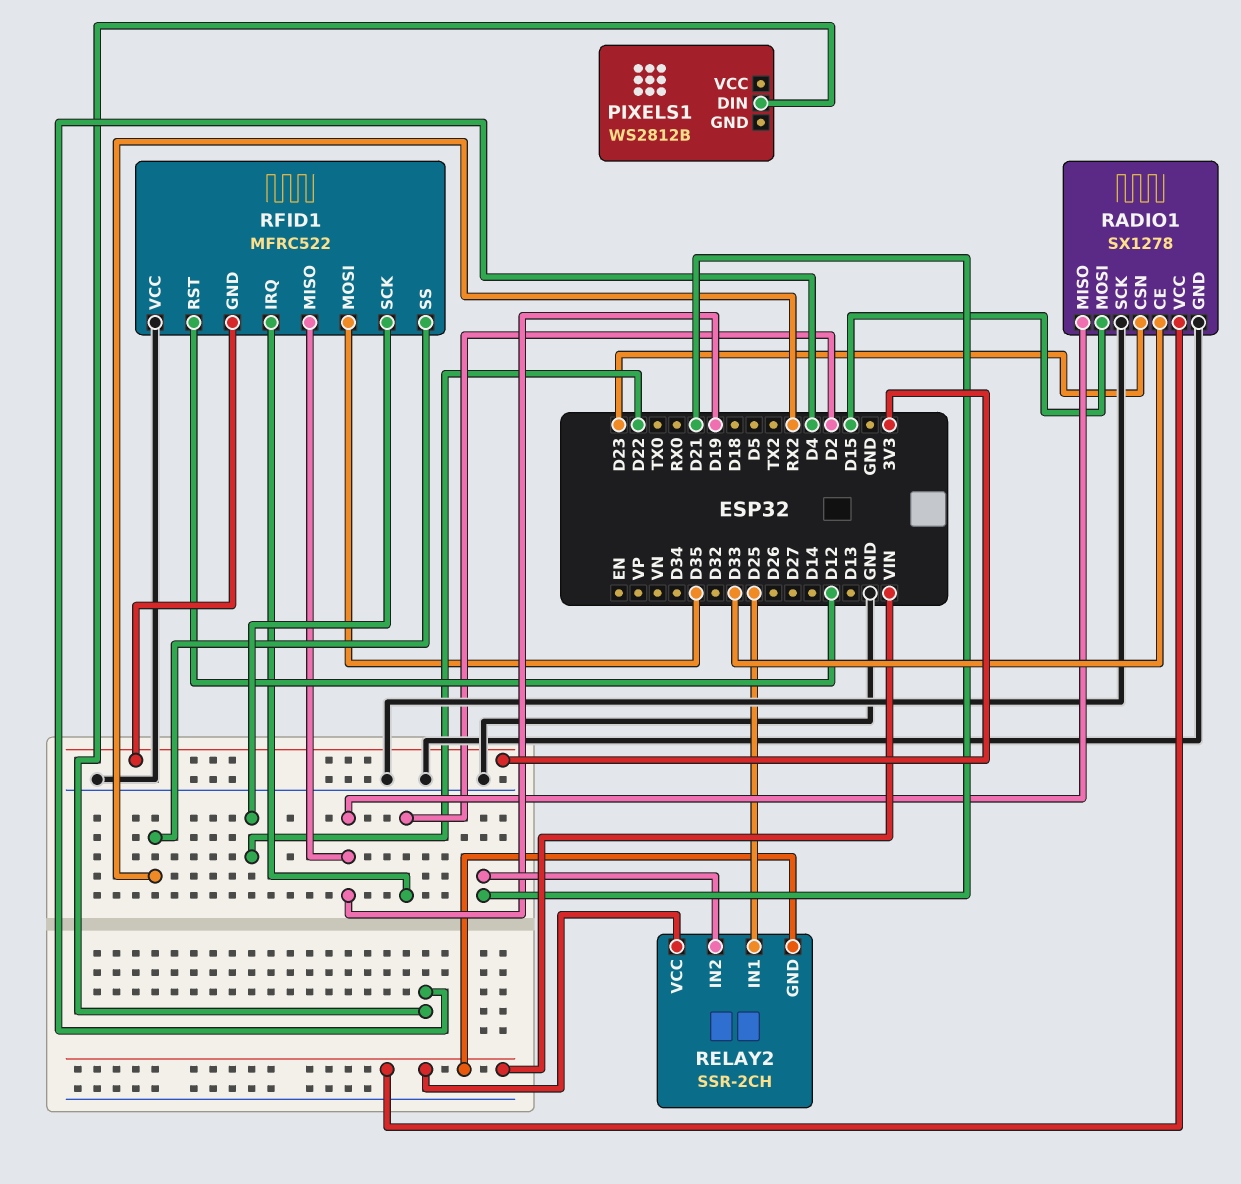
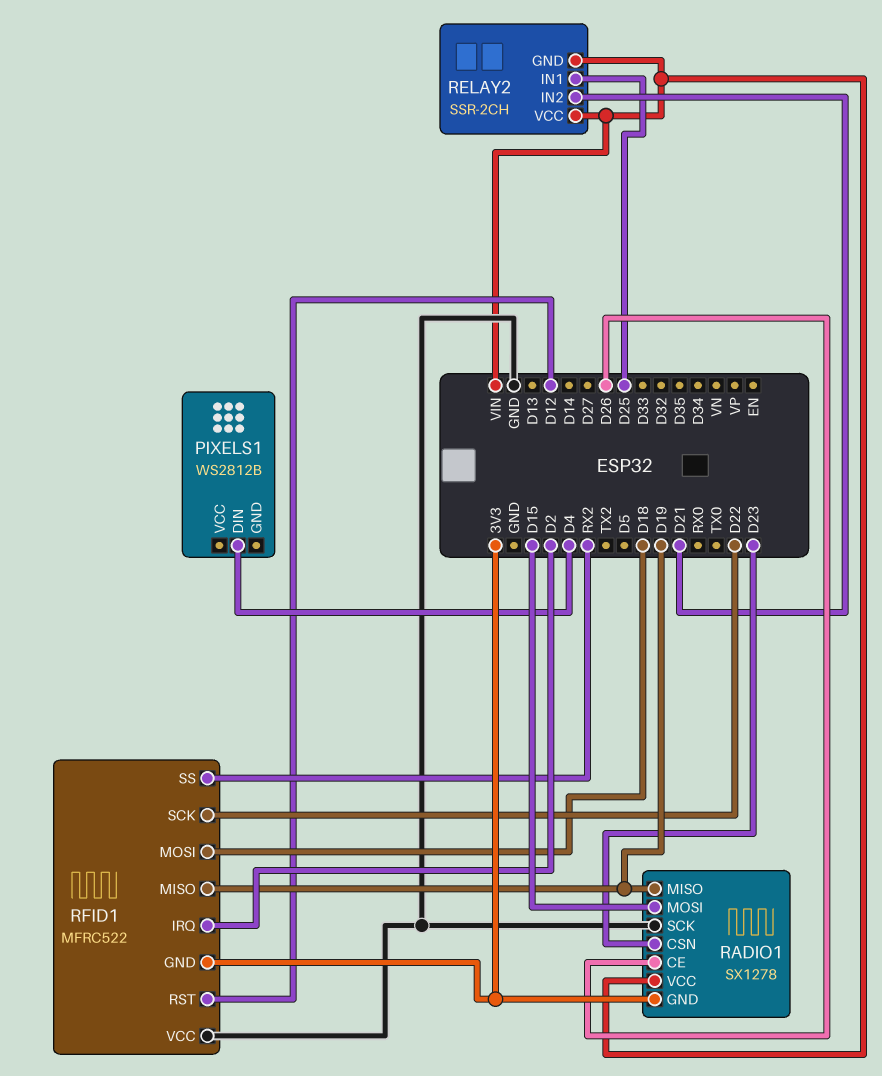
RADIO1 pin CE: D33 -> D26
RADIO1 pin GND: GND -> 3V3
RFID1 pin MOSI: D35 -> D18

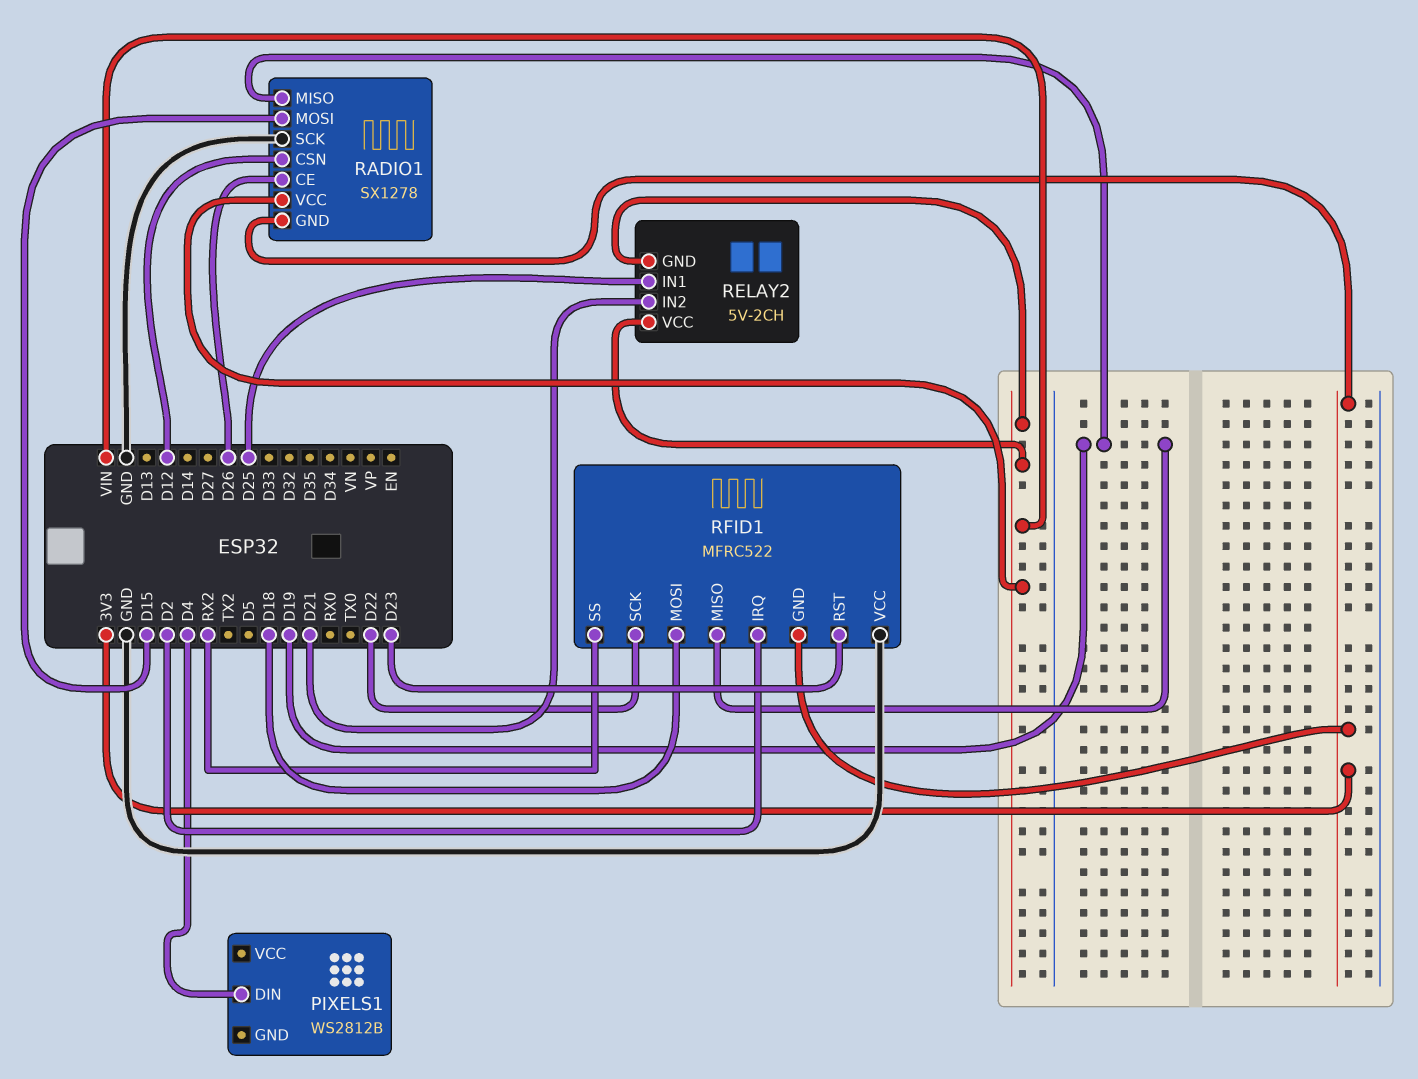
RADIO1 pin CSN: D23 -> D12
RELAY2: SSR-2CH -> 5V-2CH
RFID1 pin RST: D12 -> D23

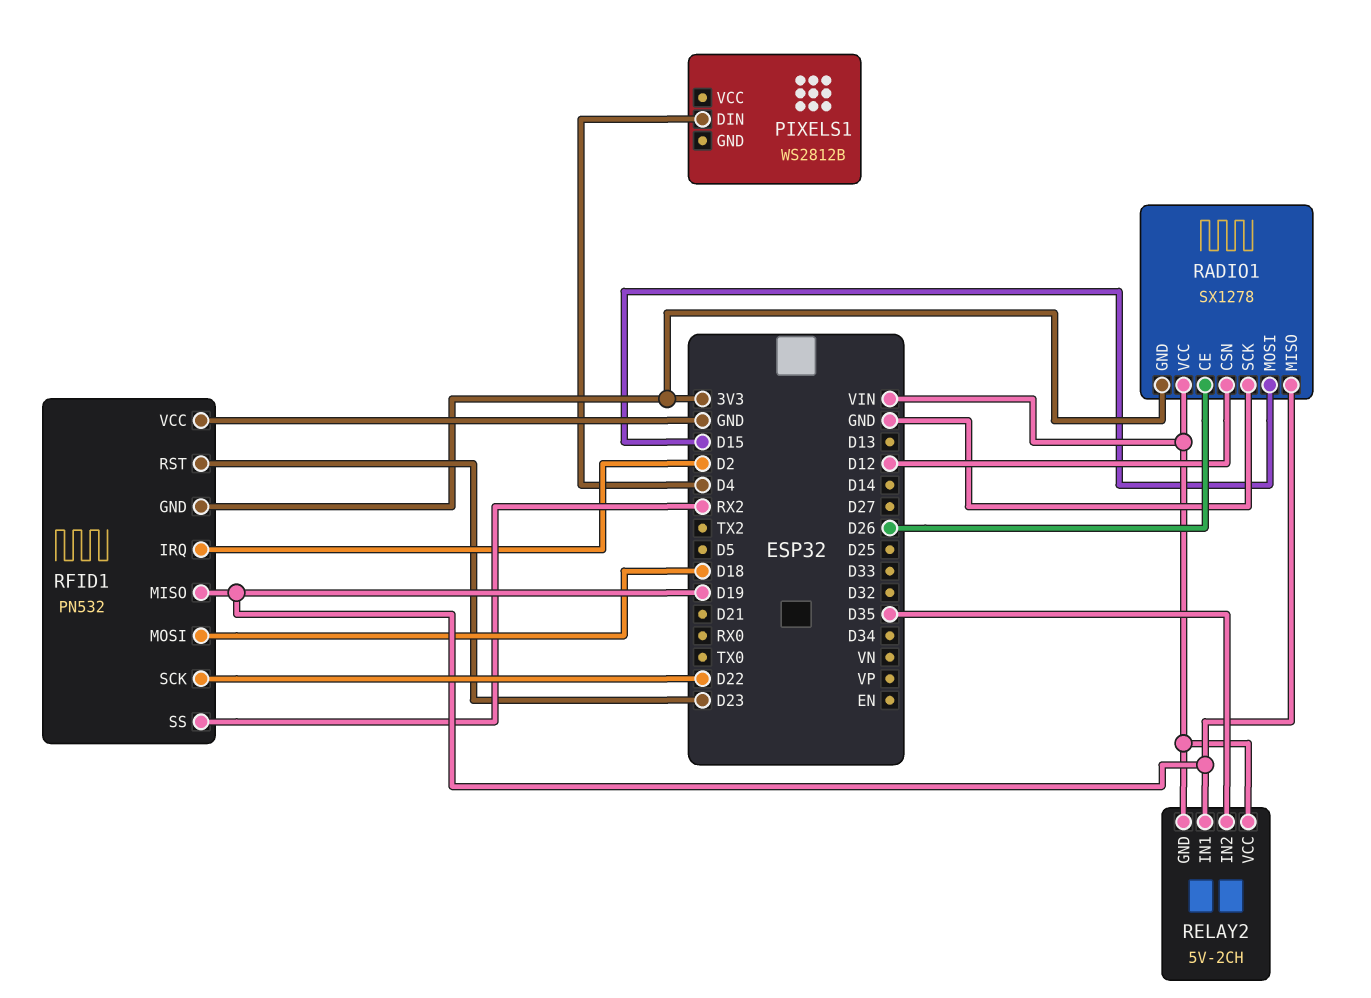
RELAY2 pin IN1: D25 -> D19
RELAY2 pin IN2: D21 -> D35
RFID1: MFRC522 -> PN532

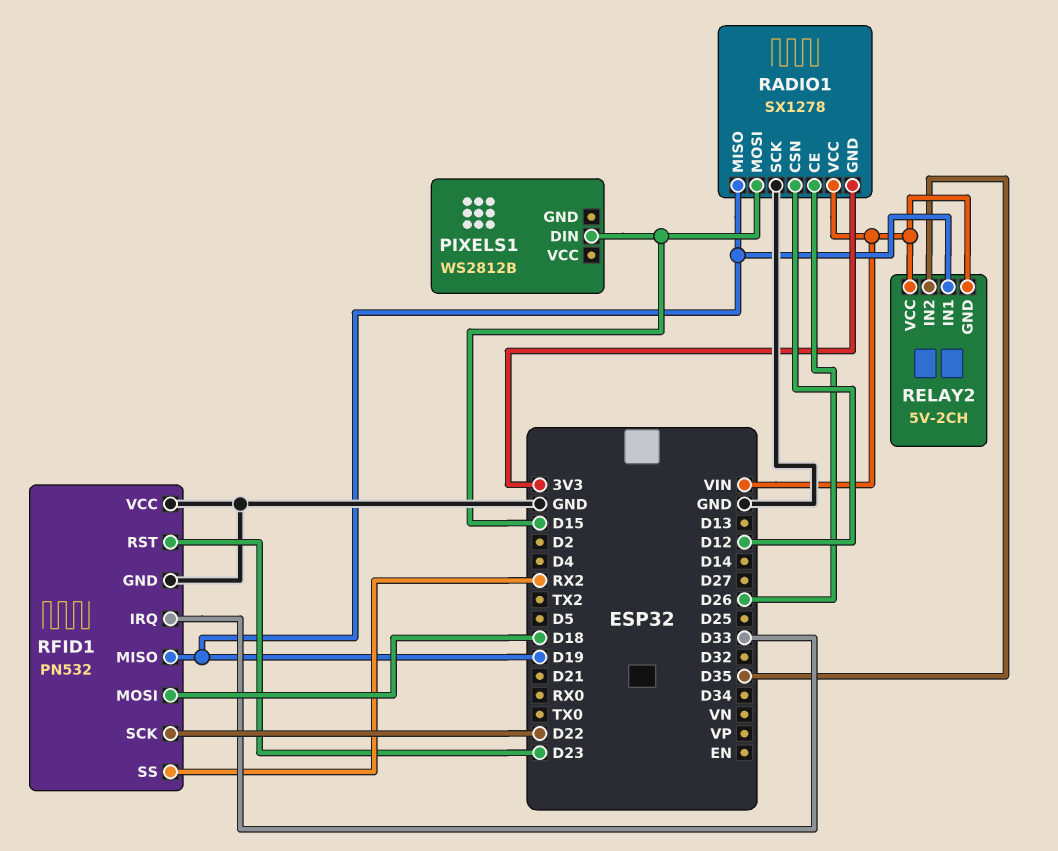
PIXELS1 pin DIN: D4 -> D15
RFID1 pin GND: 3V3 -> GND
RFID1 pin IRQ: D2 -> D33

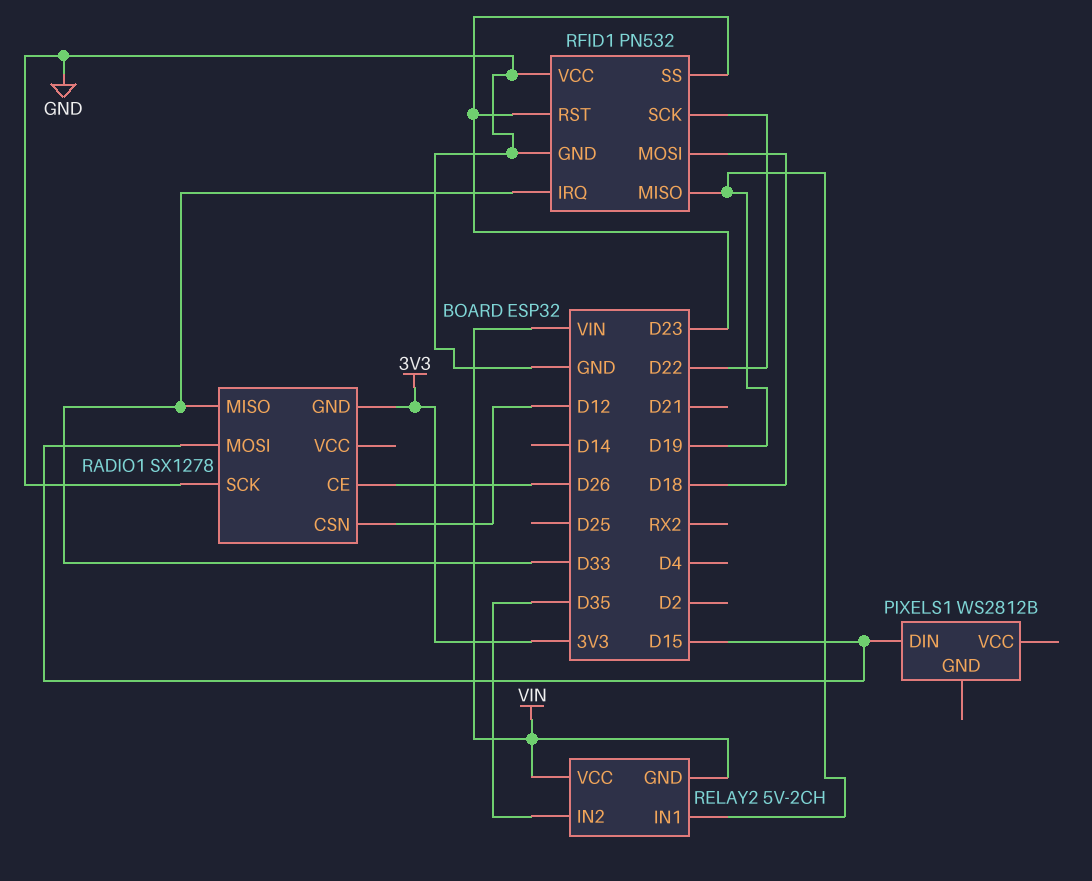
RADIO1 pin MISO: D19 -> D33
RADIO1 pin VCC: VIN -> none
RFID1 pin SS: RX2 -> D23

